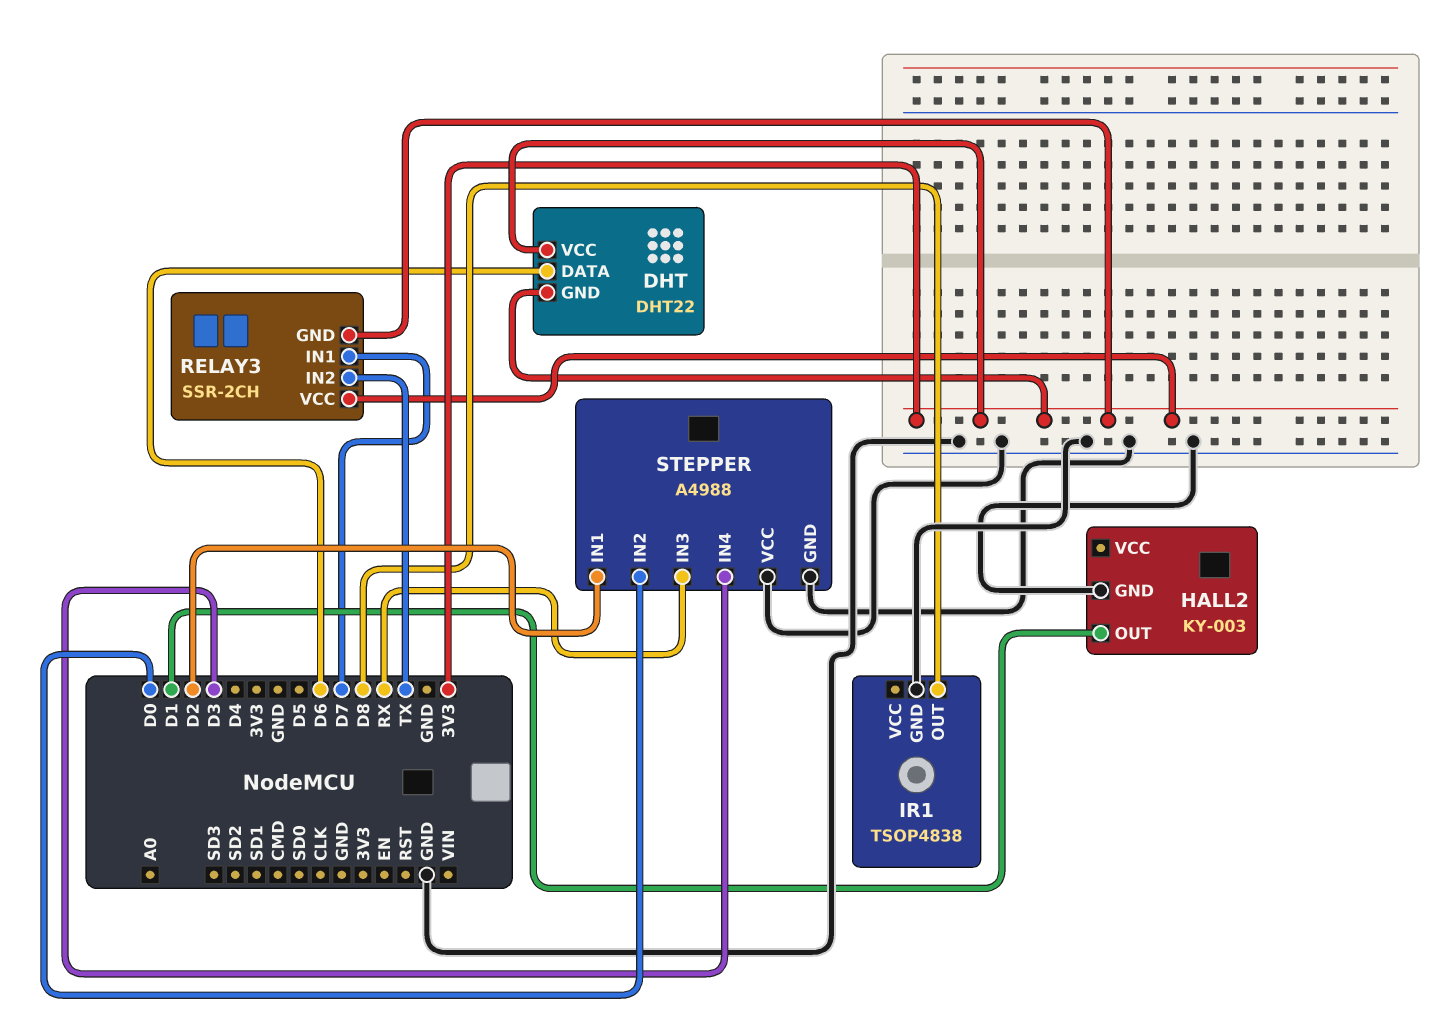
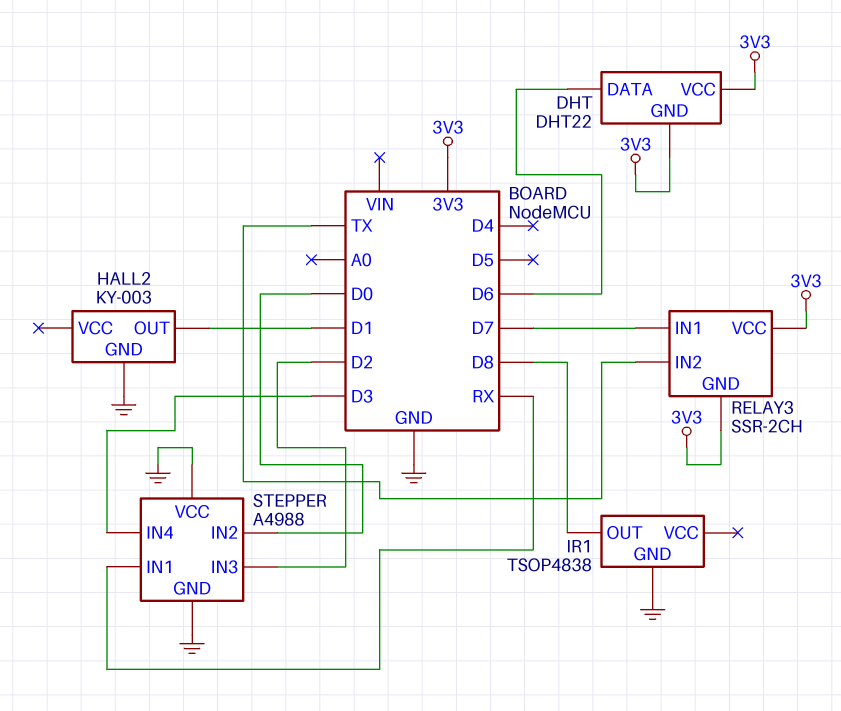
STEPPER pin IN1: D2 -> RX
STEPPER pin IN3: RX -> D2

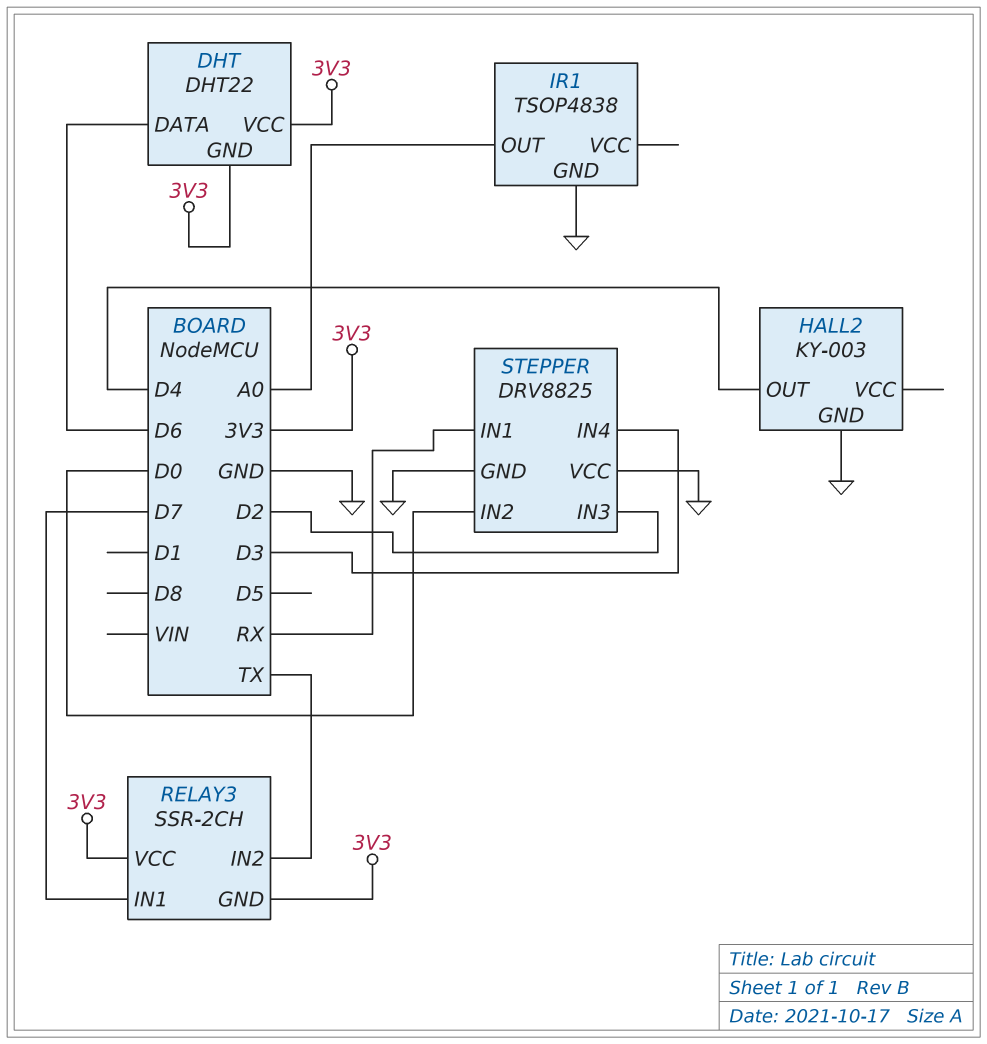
HALL2 pin OUT: D1 -> D4
IR1 pin OUT: D8 -> A0
STEPPER: A4988 -> DRV8825

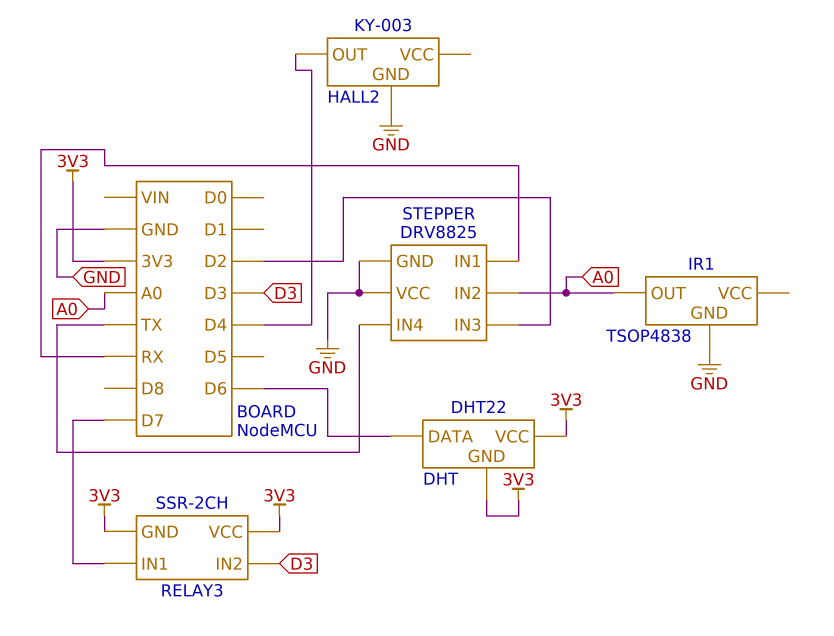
RELAY3 pin IN2: TX -> D3
STEPPER pin IN2: D0 -> A0
STEPPER pin IN4: D3 -> TX

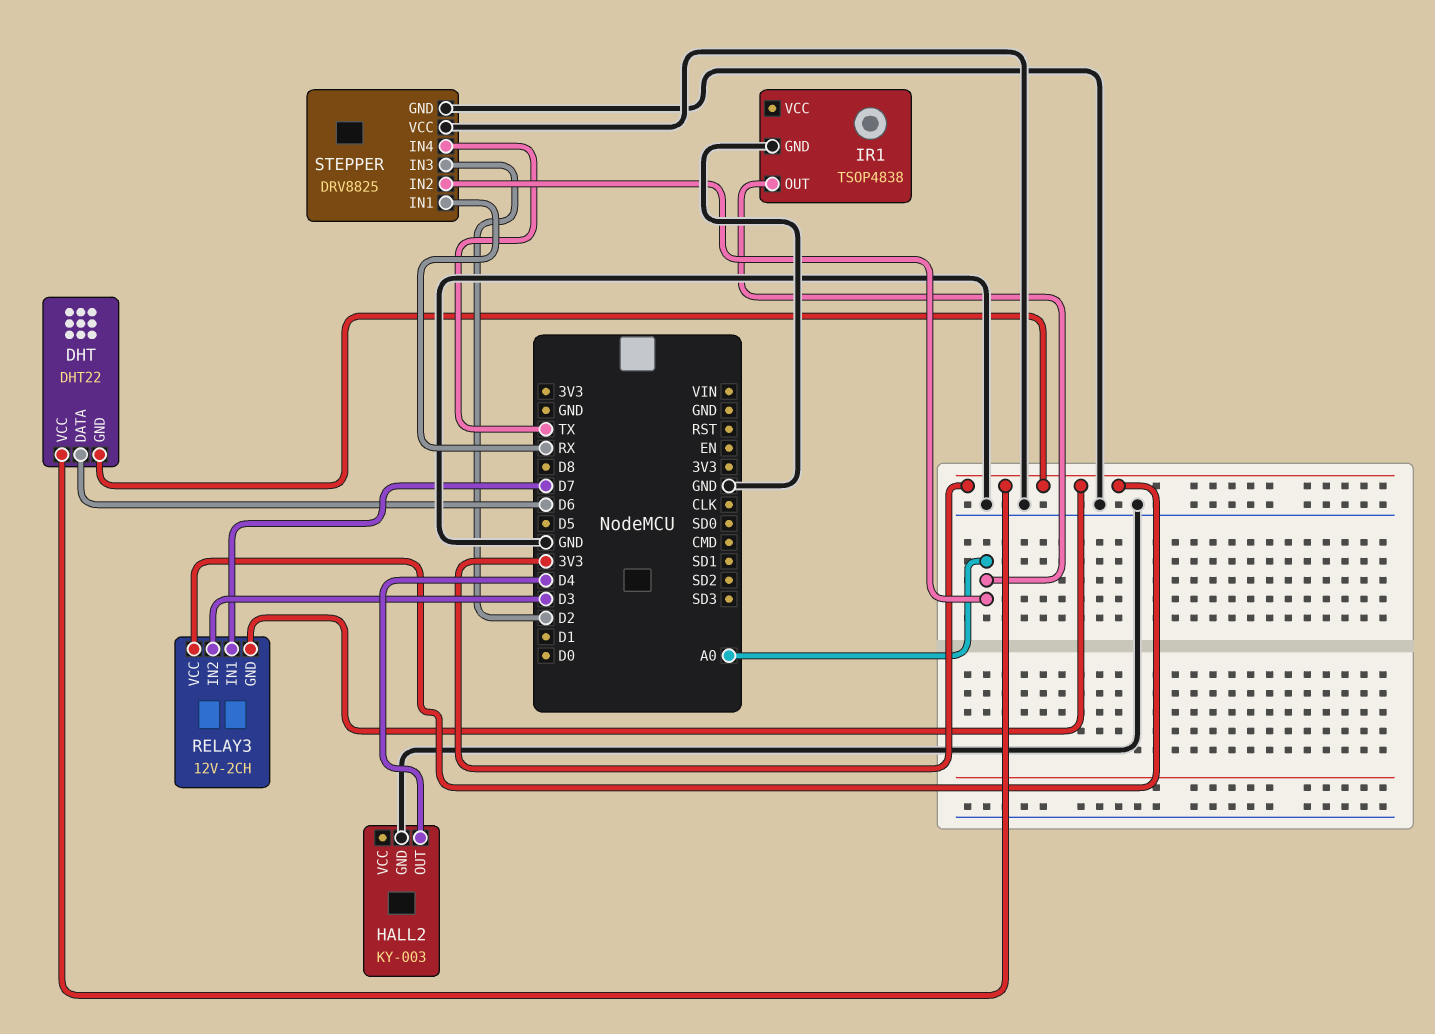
RELAY3: SSR-2CH -> 12V-2CH

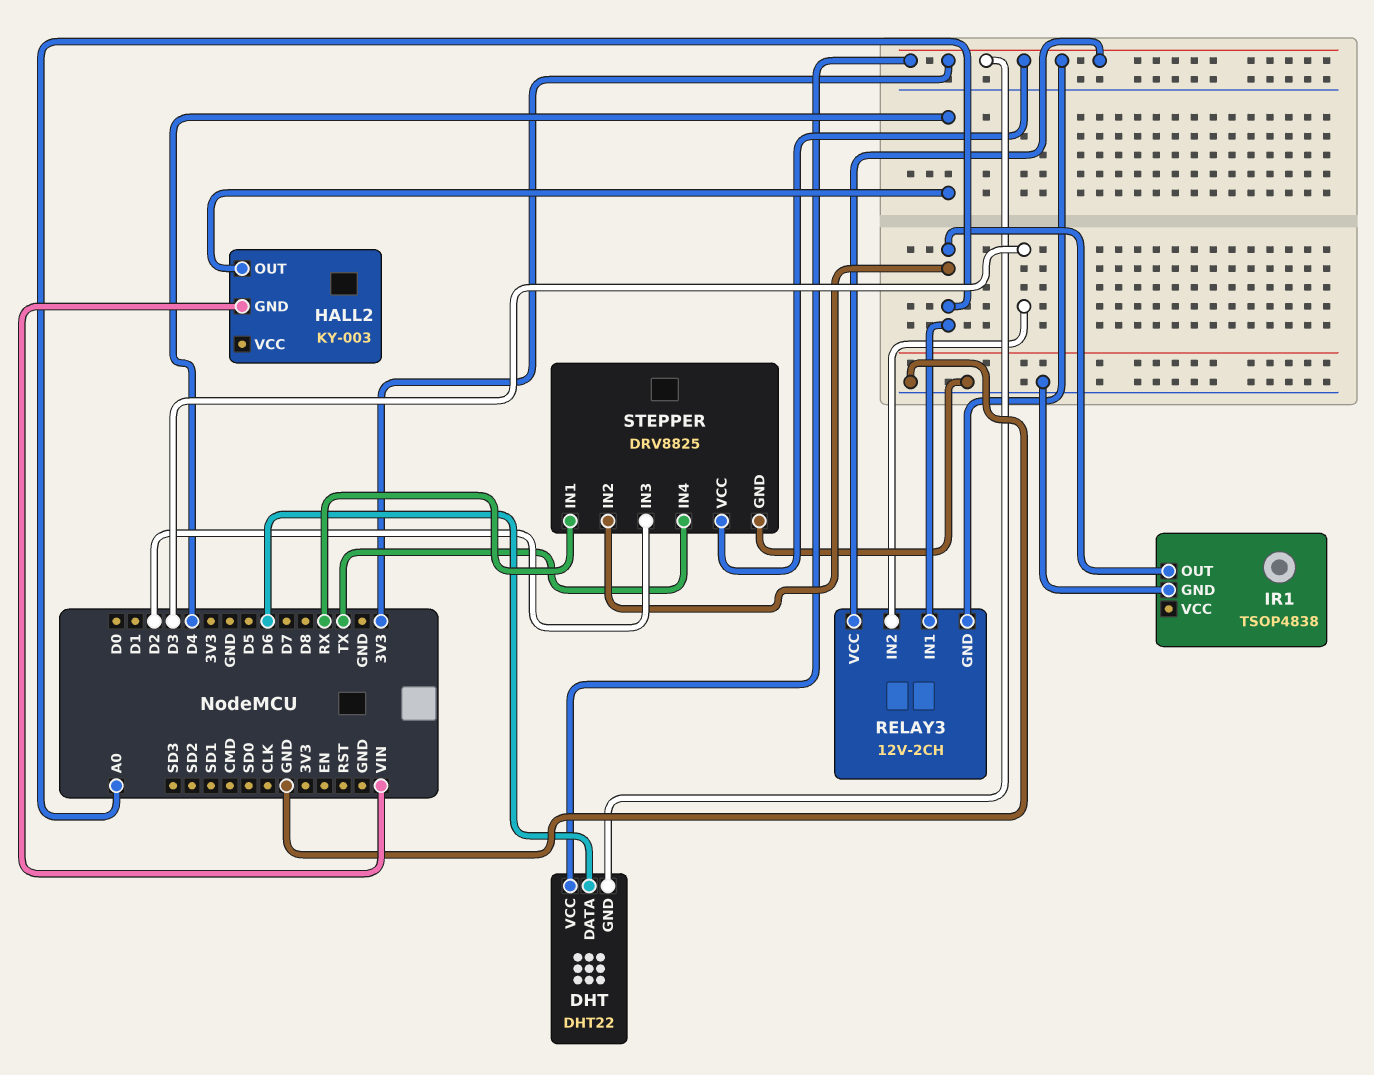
HALL2 pin GND: GND -> VIN
RELAY3 pin IN1: D7 -> A0
STEPPER pin VCC: GND -> 3V3

